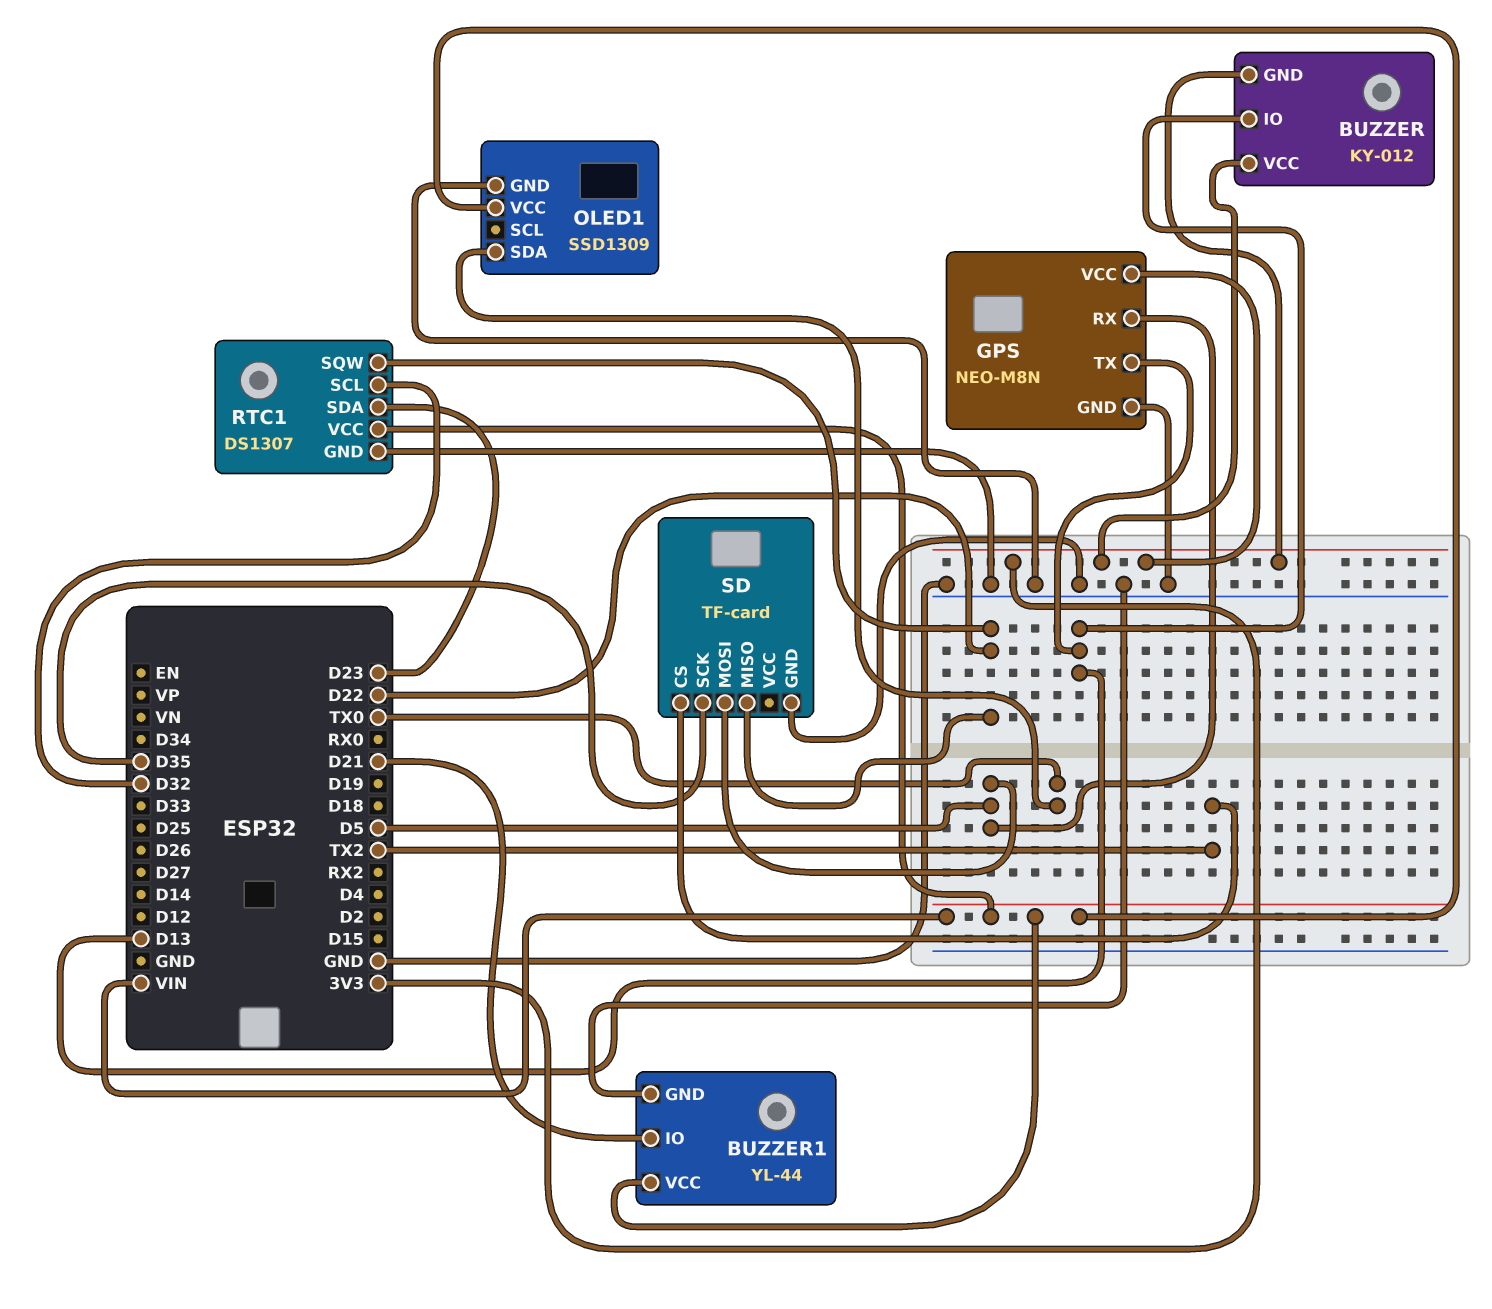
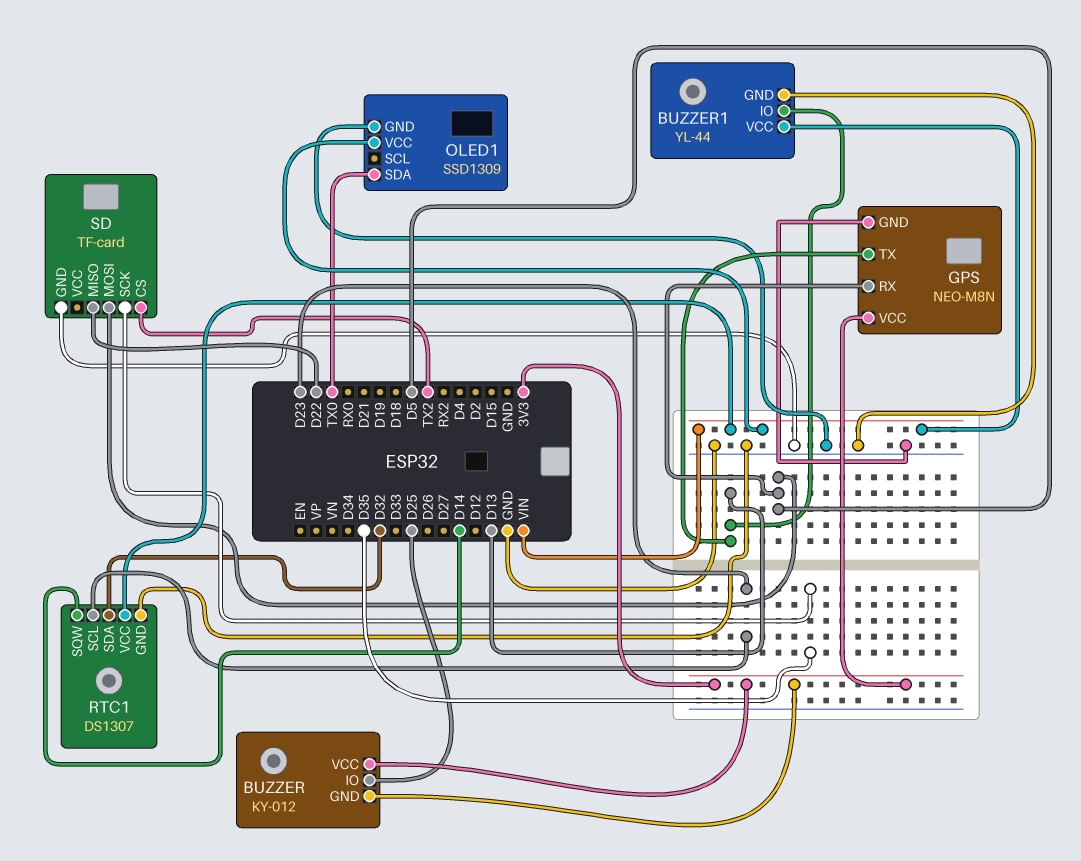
BUZZER pin IO: D13 -> D25
BUZZER1 pin IO: D21 -> D13
RTC1 pin SCL: D32 -> D23
RTC1 pin SDA: D23 -> D32
RTC1 pin SQW: D22 -> D14

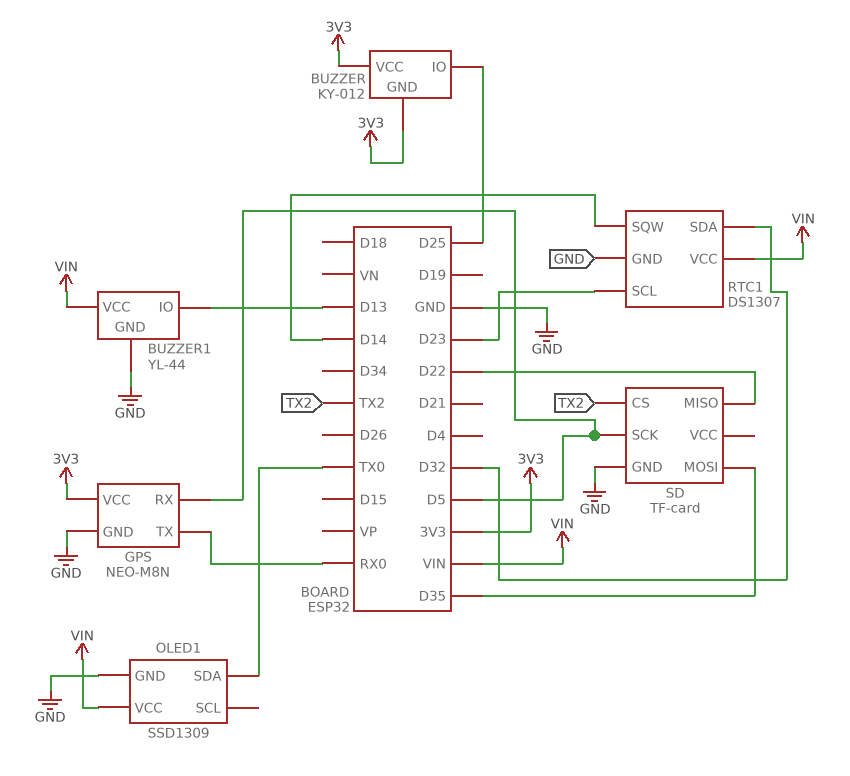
GPS pin TX: D13 -> RX0
SD pin MOSI: D5 -> D35
SD pin SCK: D35 -> D5

